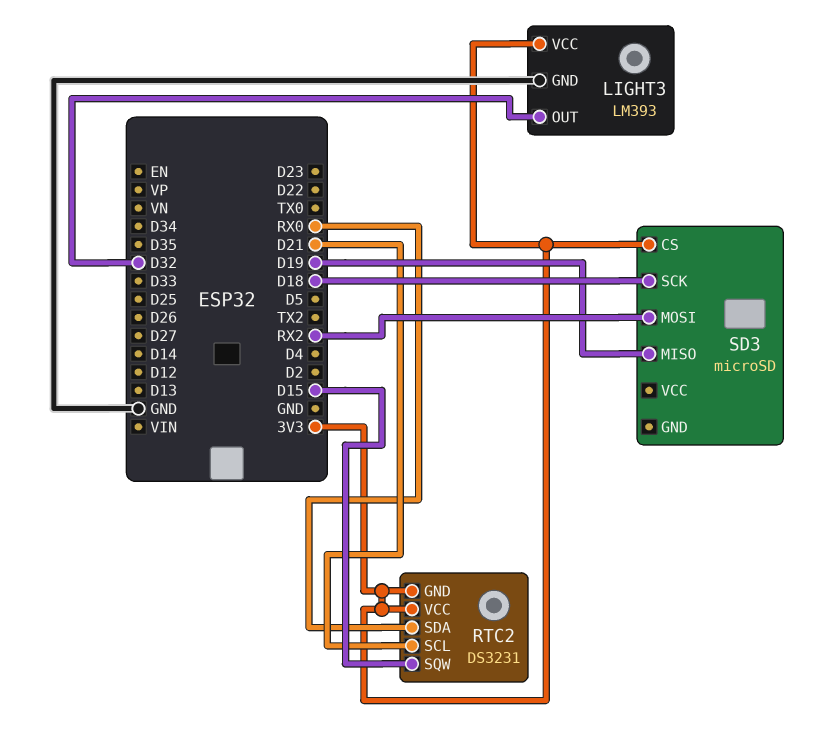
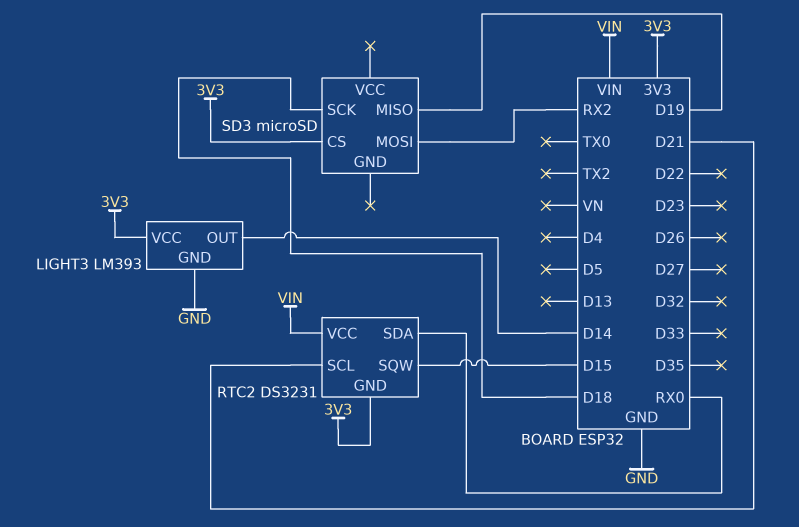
LIGHT3 pin OUT: D32 -> D14
RTC2 pin VCC: 3V3 -> VIN

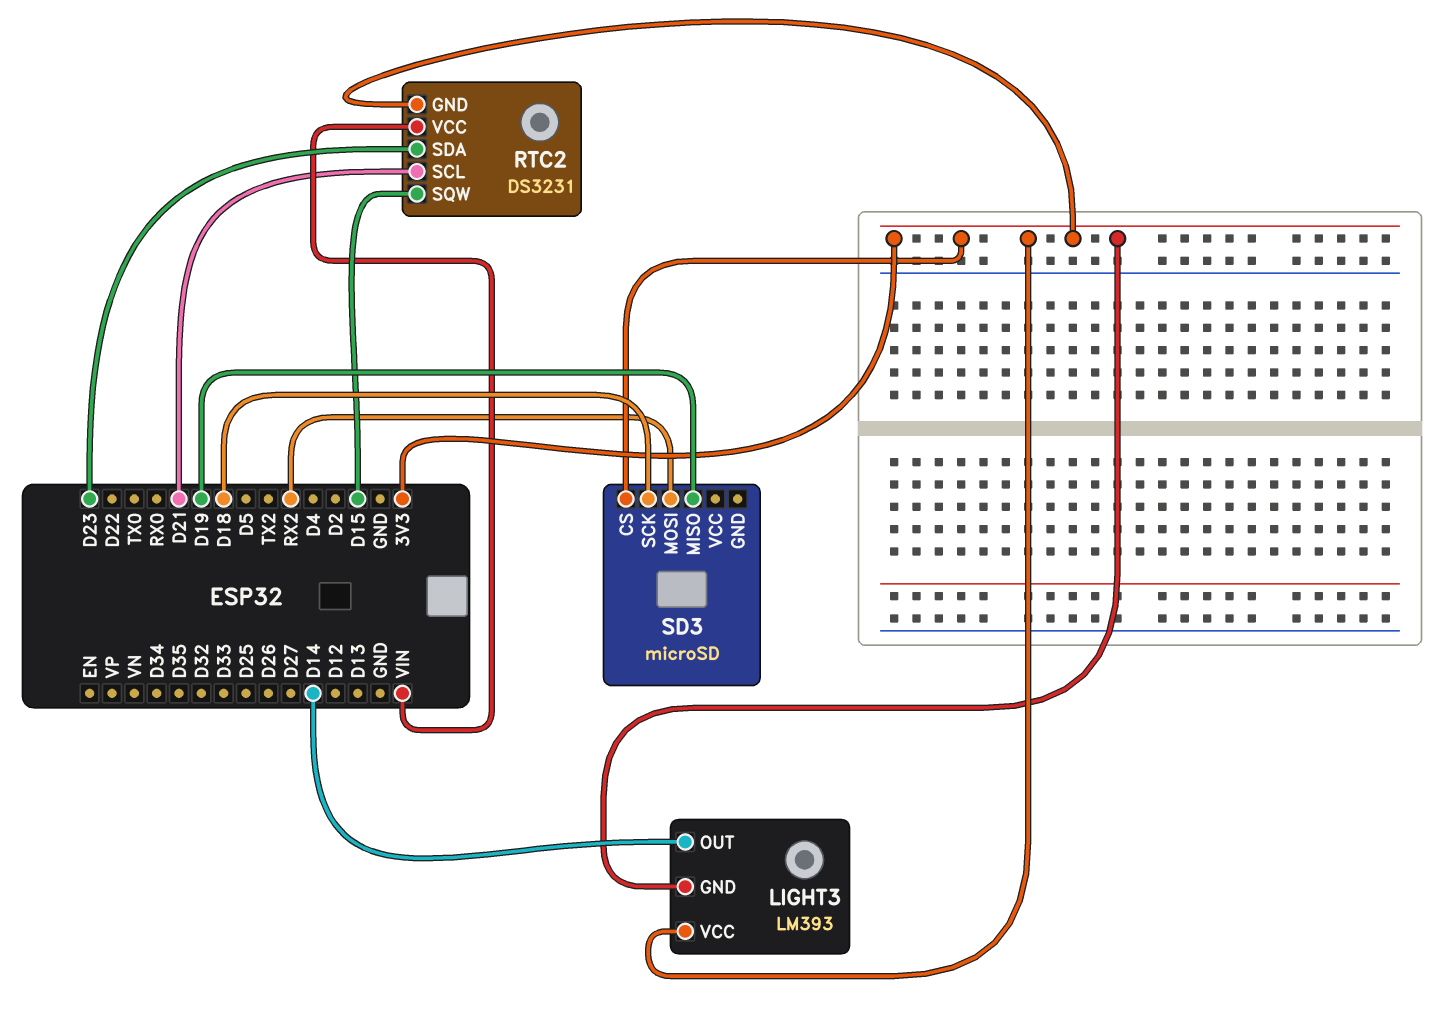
LIGHT3 pin GND: GND -> 3V3
RTC2 pin SDA: RX0 -> D23

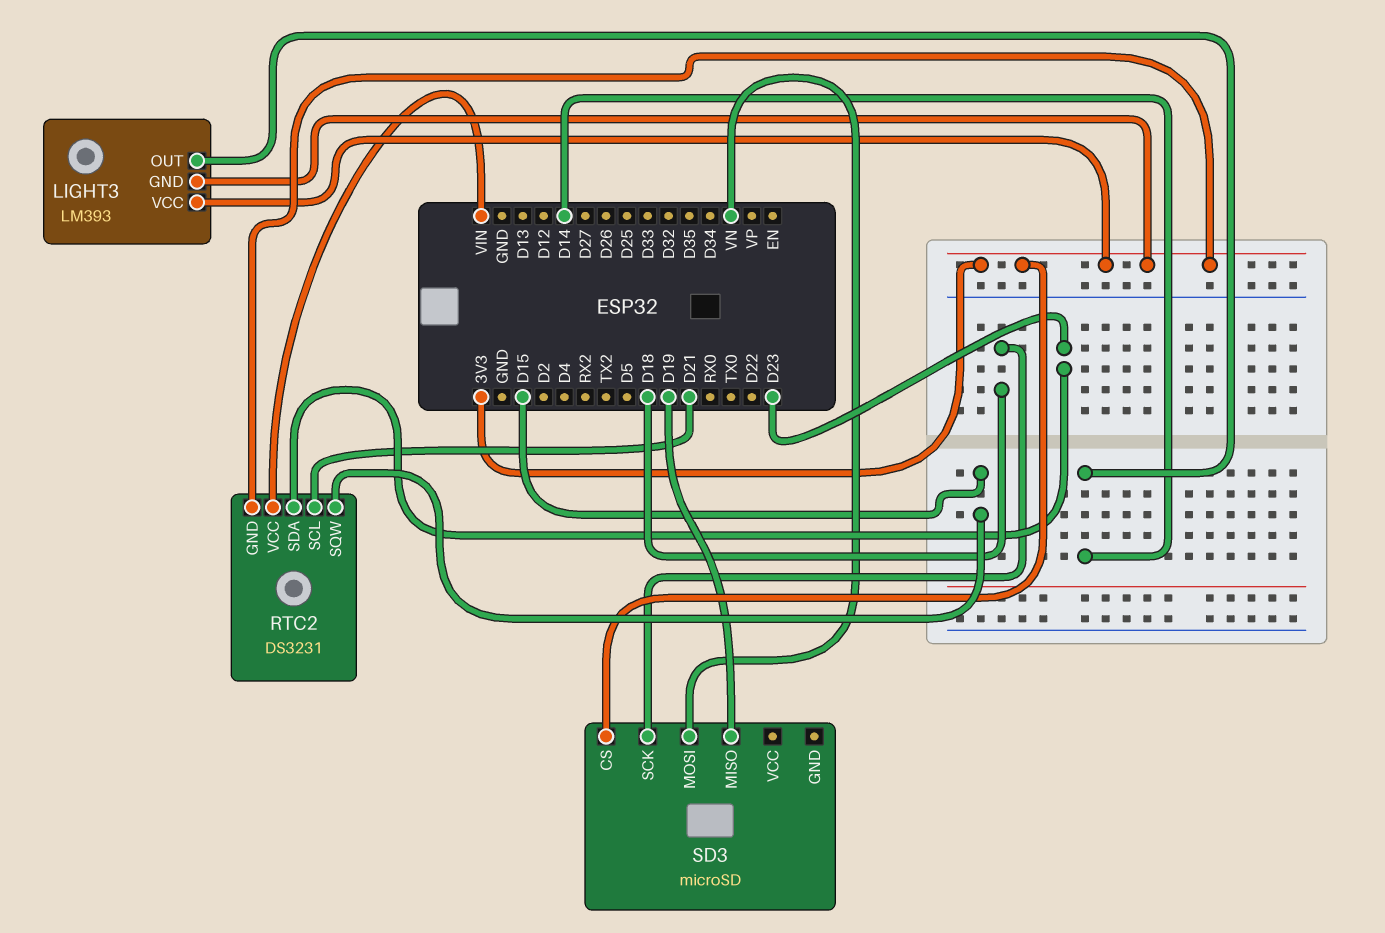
SD3 pin MOSI: RX2 -> VN

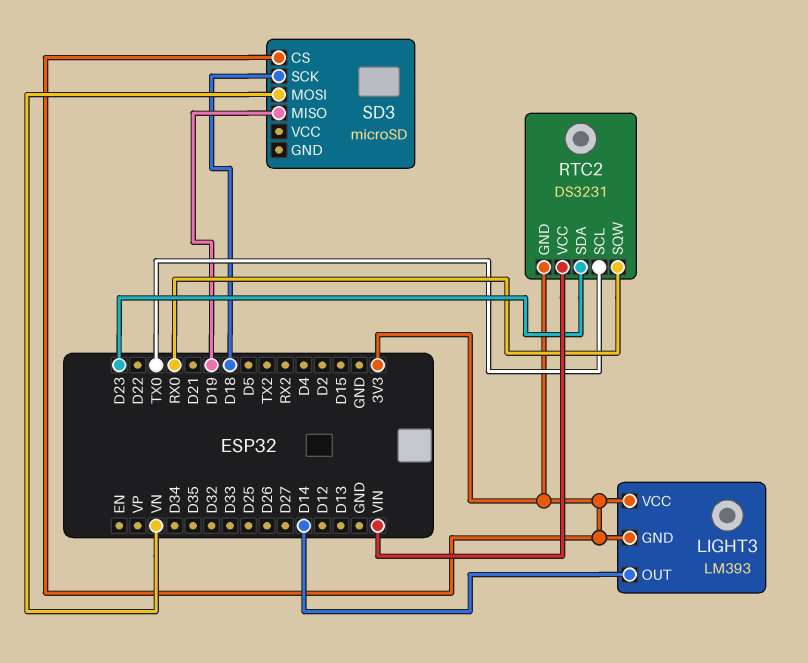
RTC2 pin SCL: D21 -> TX0
RTC2 pin SQW: D15 -> RX0

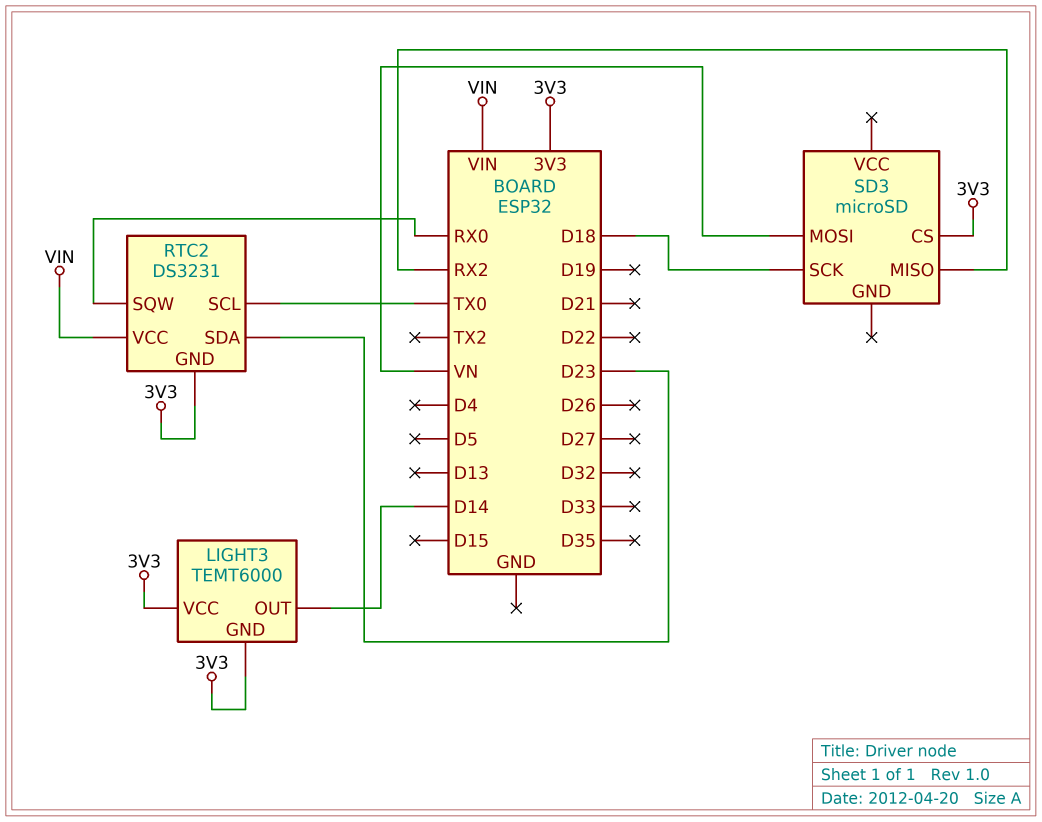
LIGHT3: LM393 -> TEMT6000
SD3 pin MISO: D19 -> RX2

